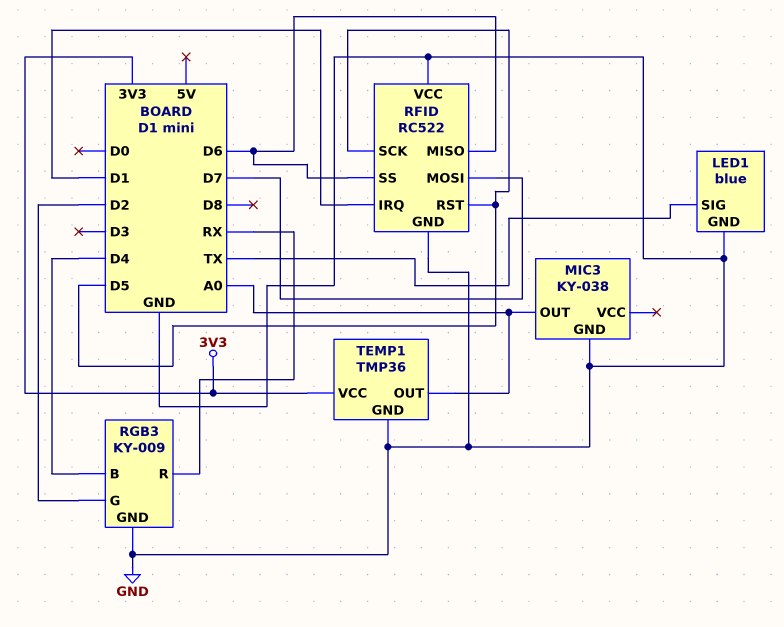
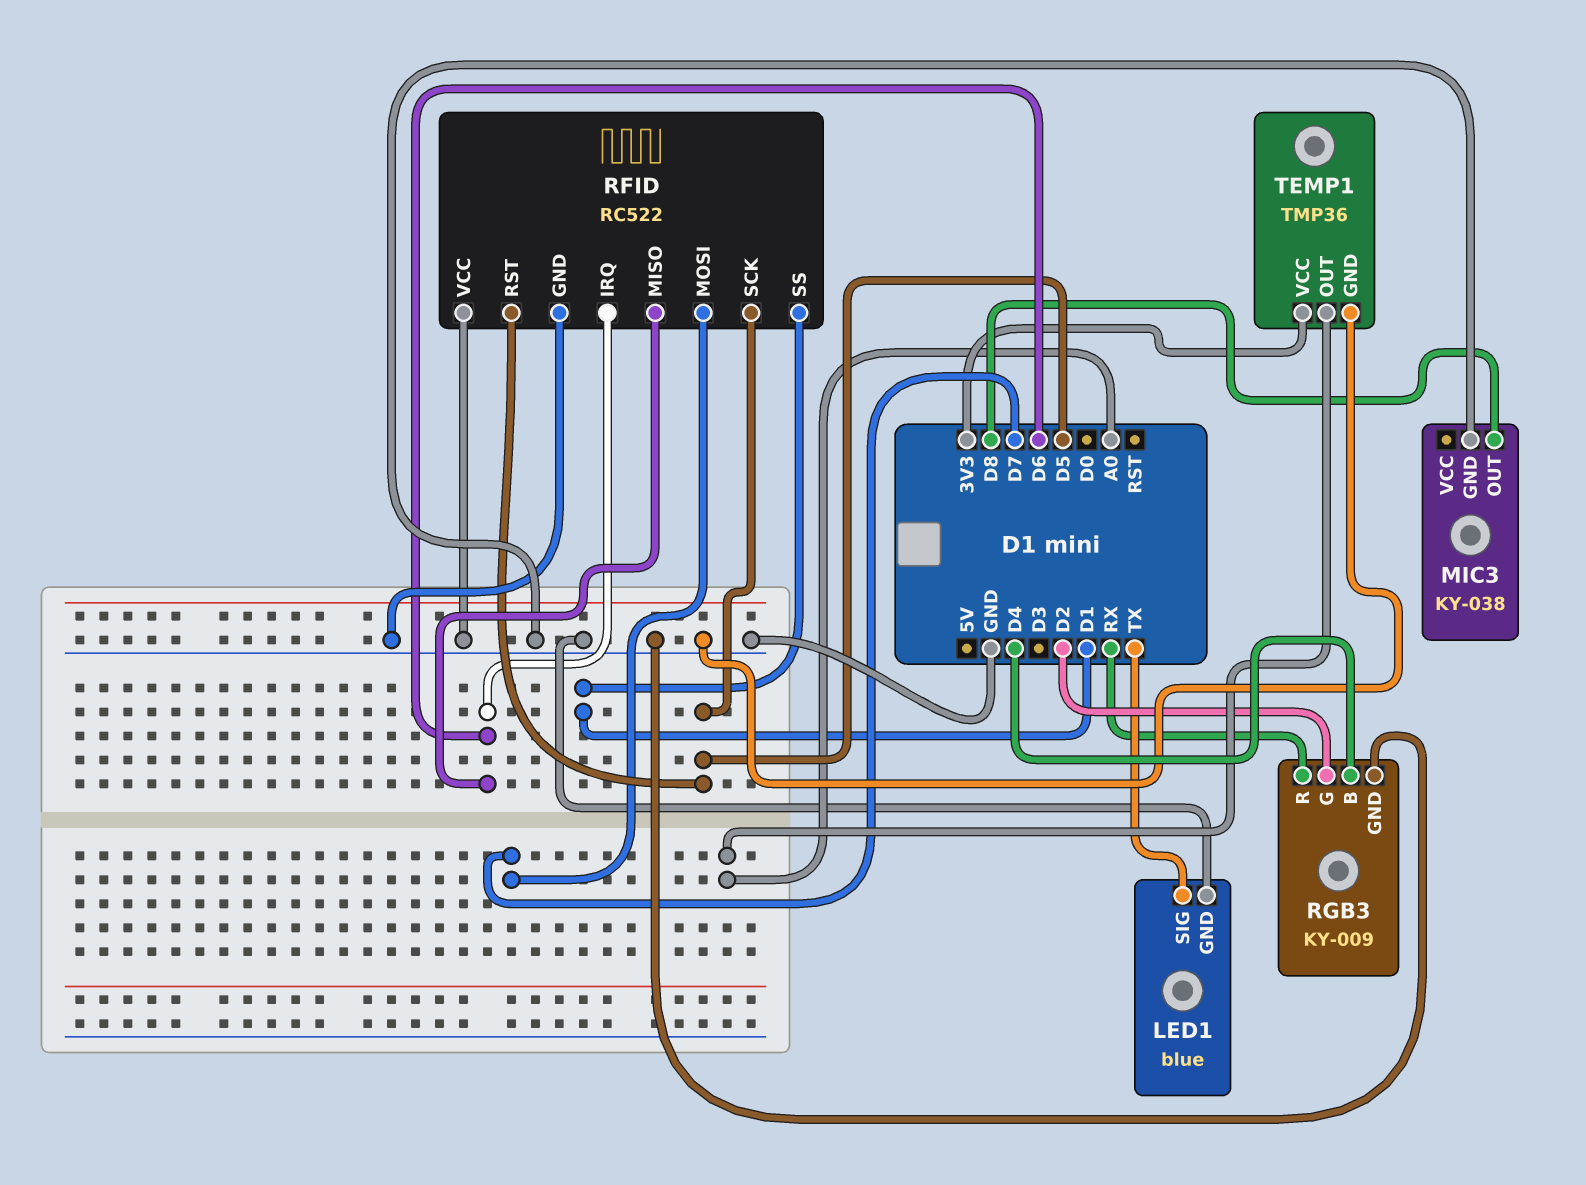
MIC3 pin OUT: A0 -> D8
RFID pin IRQ: D1 -> D6
RFID pin SS: D6 -> D1

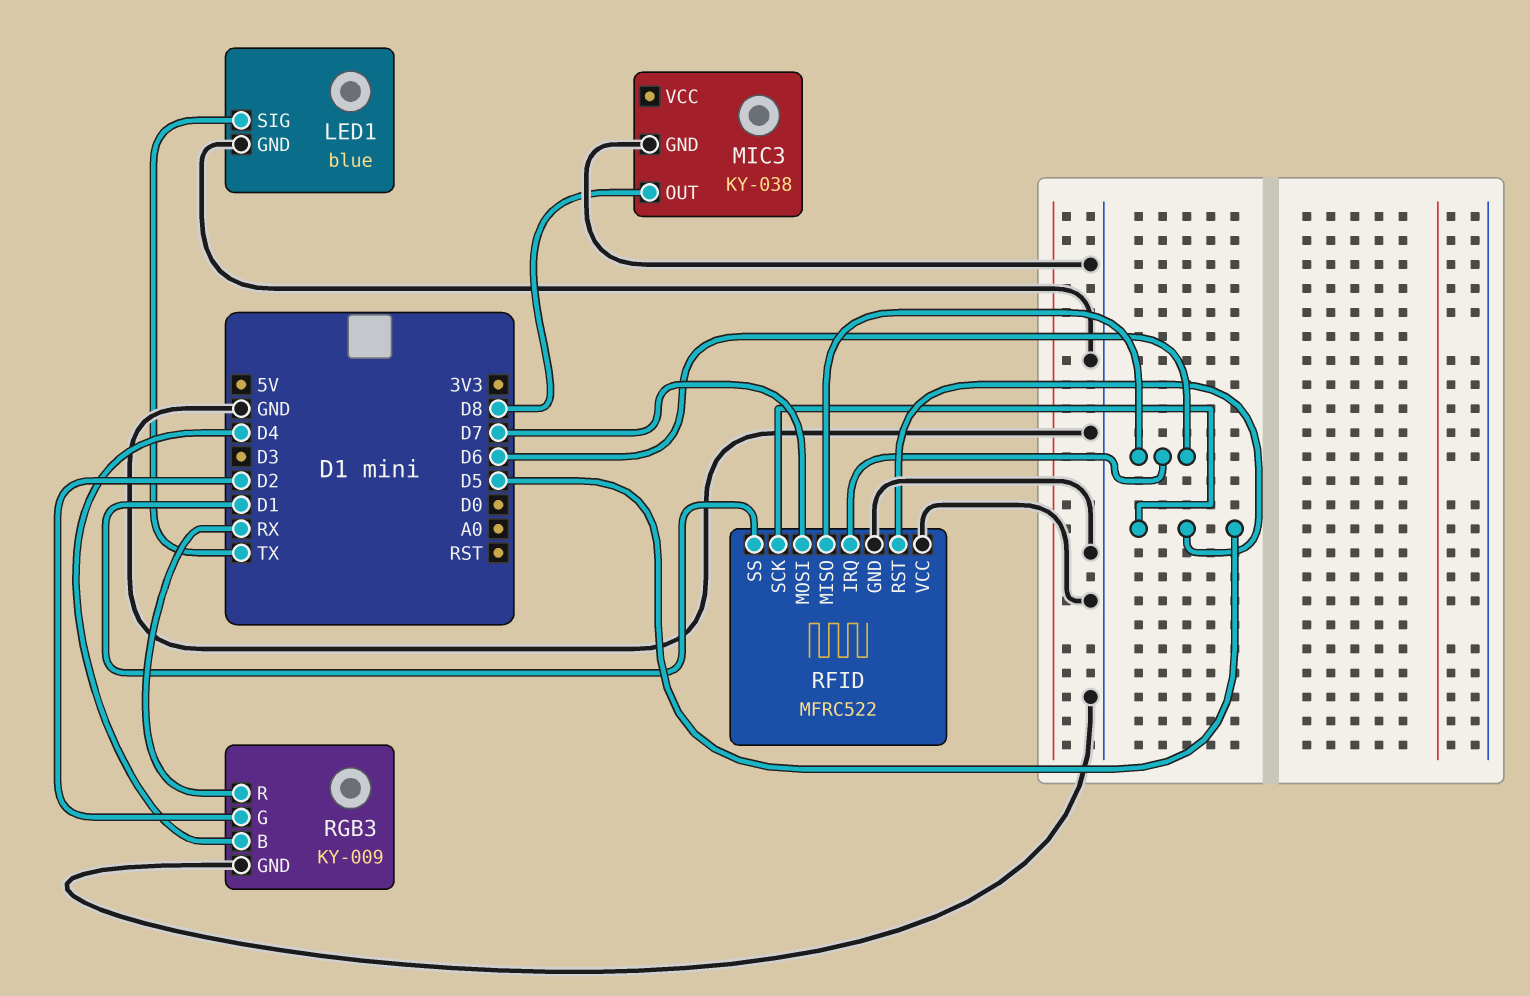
RFID: RC522 -> MFRC522
TEMP1: TMP36 -> none
TEMP1 pin GND: GND -> none
TEMP1 pin OUT: A0 -> none
TEMP1 pin VCC: 3V3 -> none

